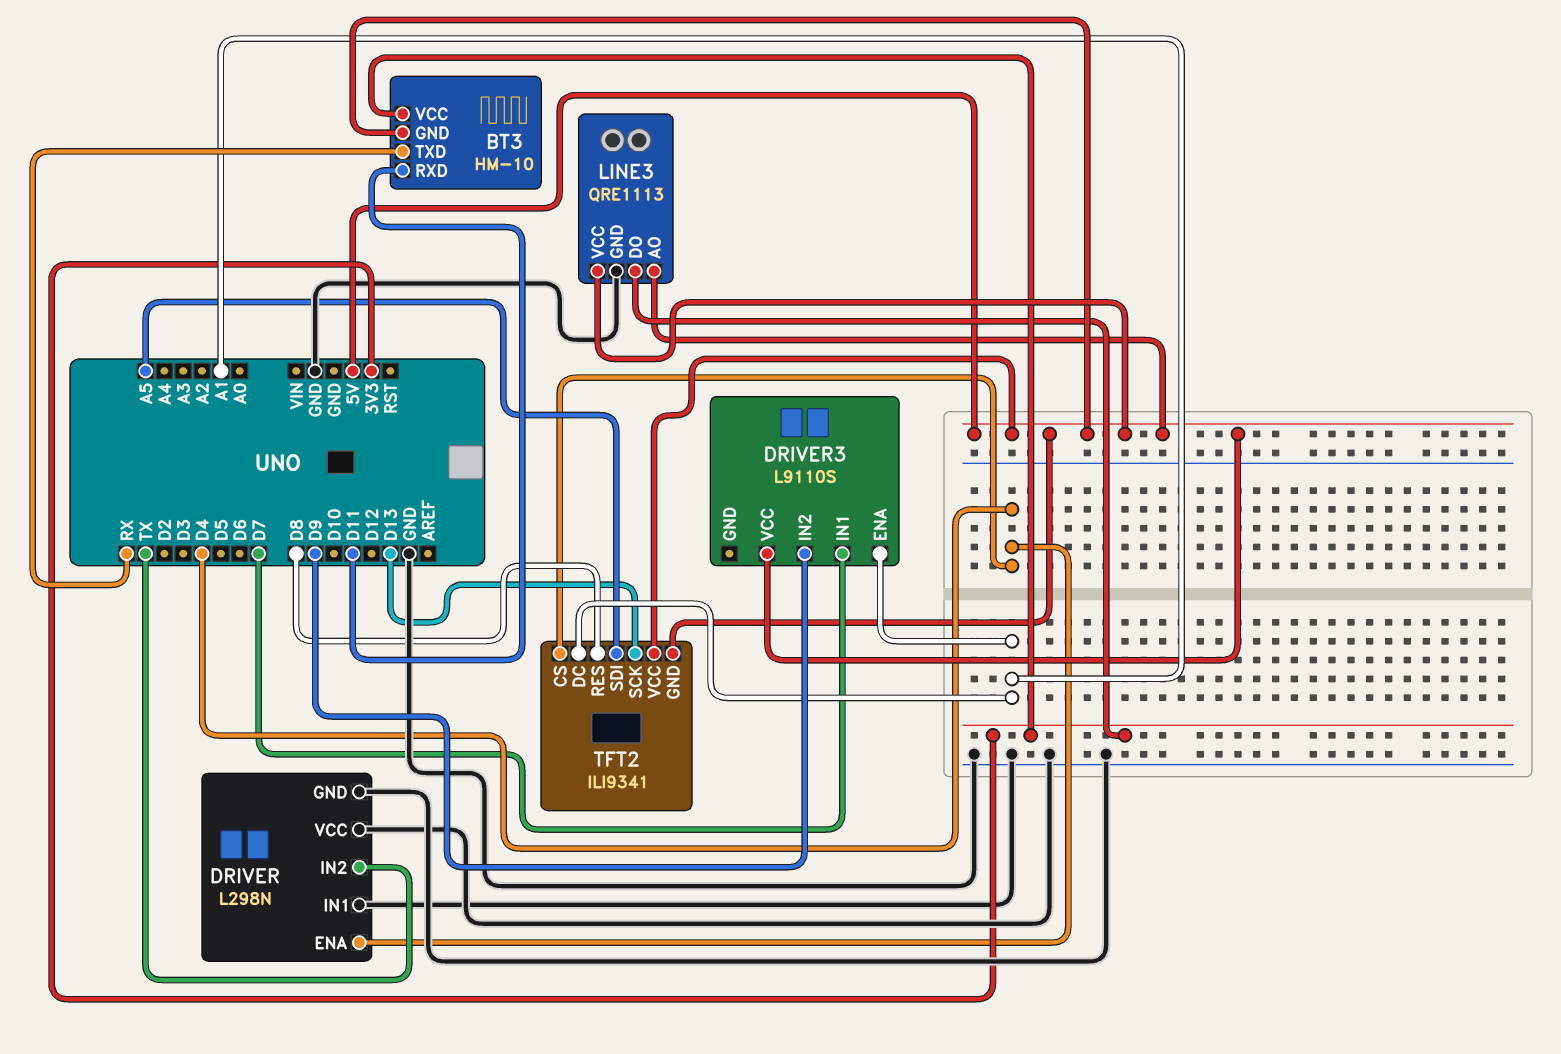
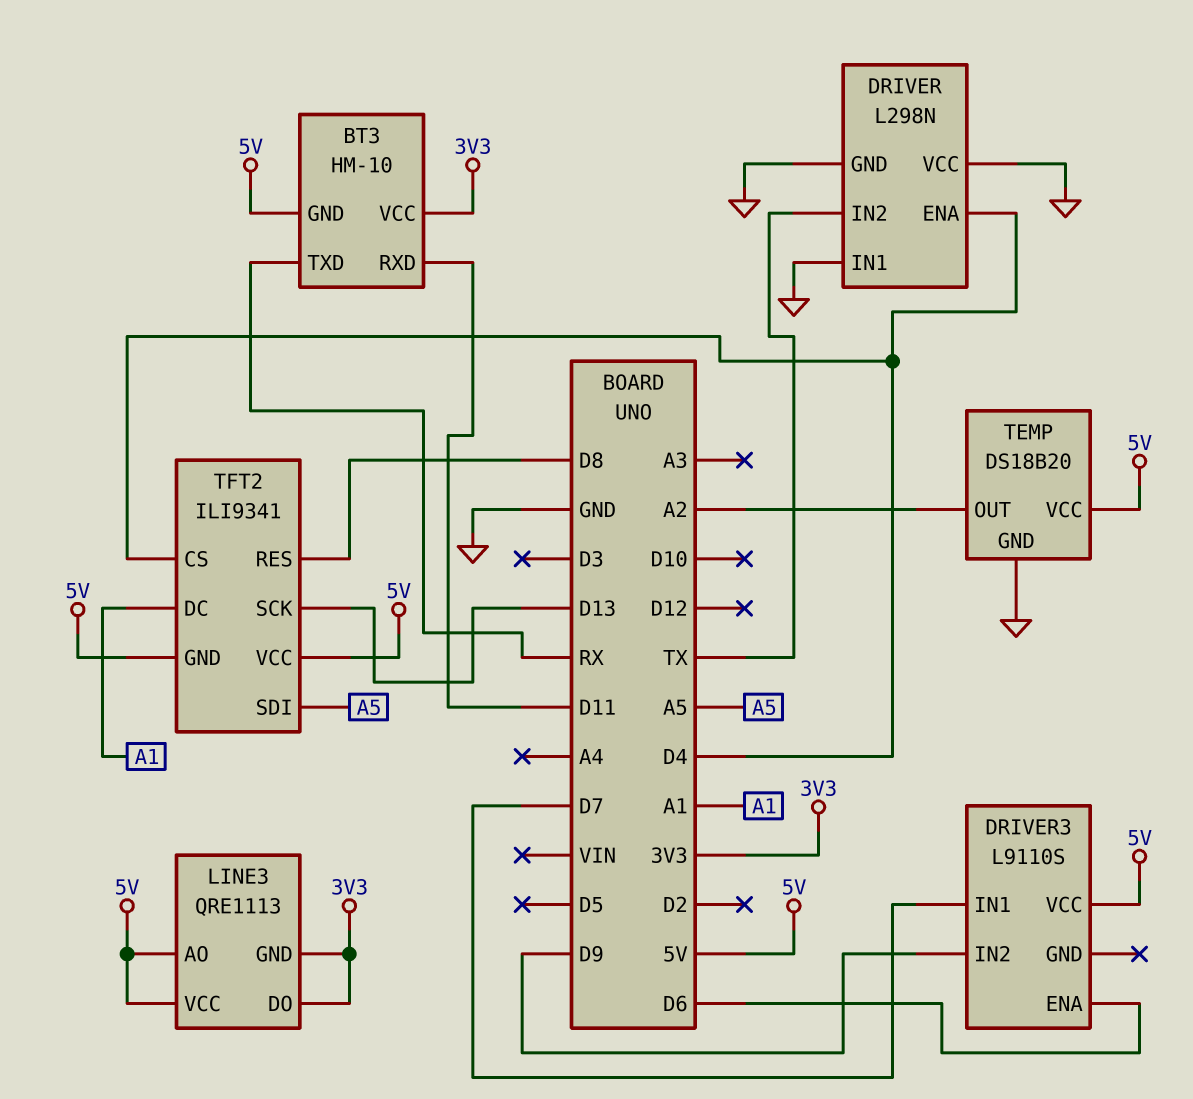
DRIVER3 pin ENA: A1 -> D6
LINE3 pin GND: GND -> 3V3
TEMP: none -> DS18B20
TEMP pin GND: none -> GND
TEMP pin OUT: none -> A2
TEMP pin VCC: none -> 5V

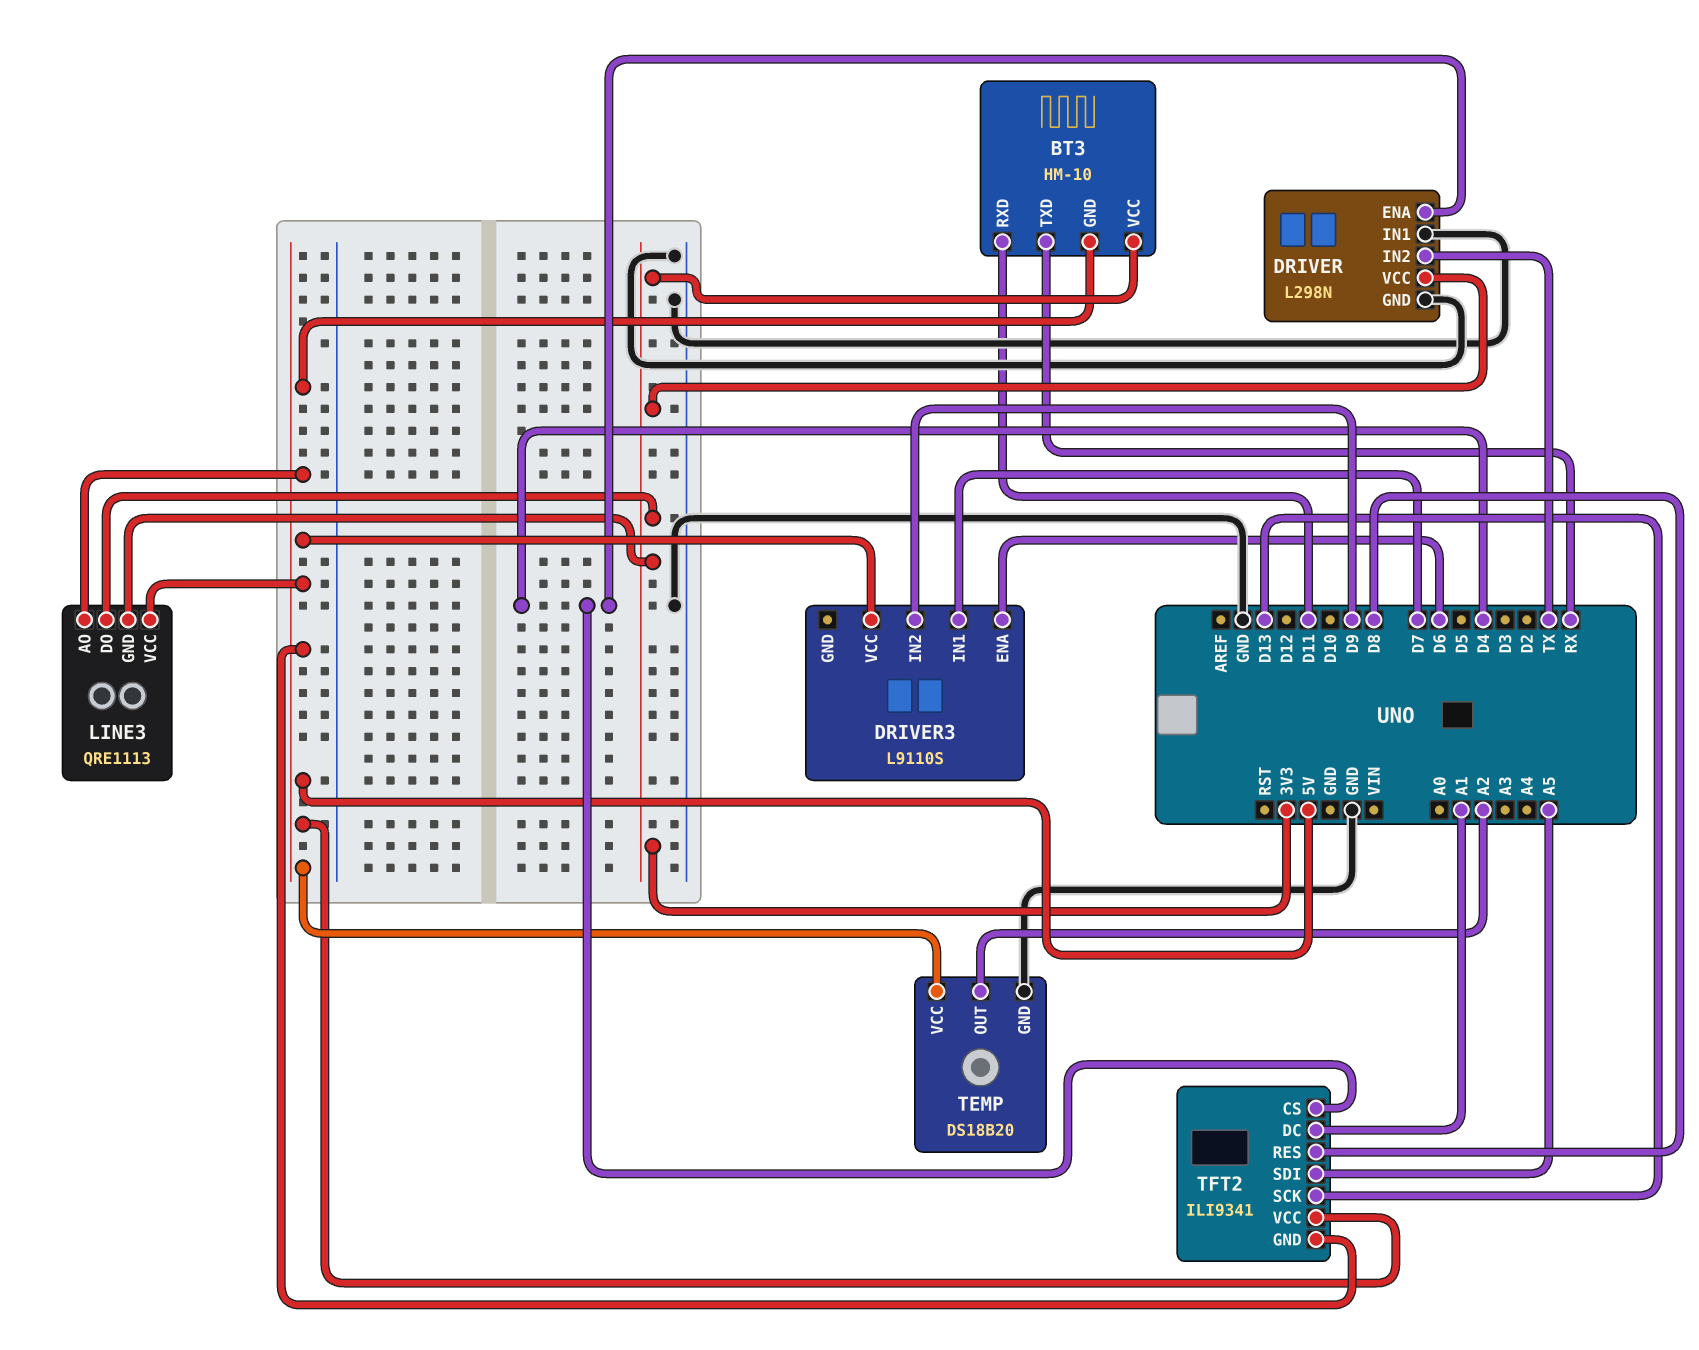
DRIVER pin VCC: GND -> 3V3

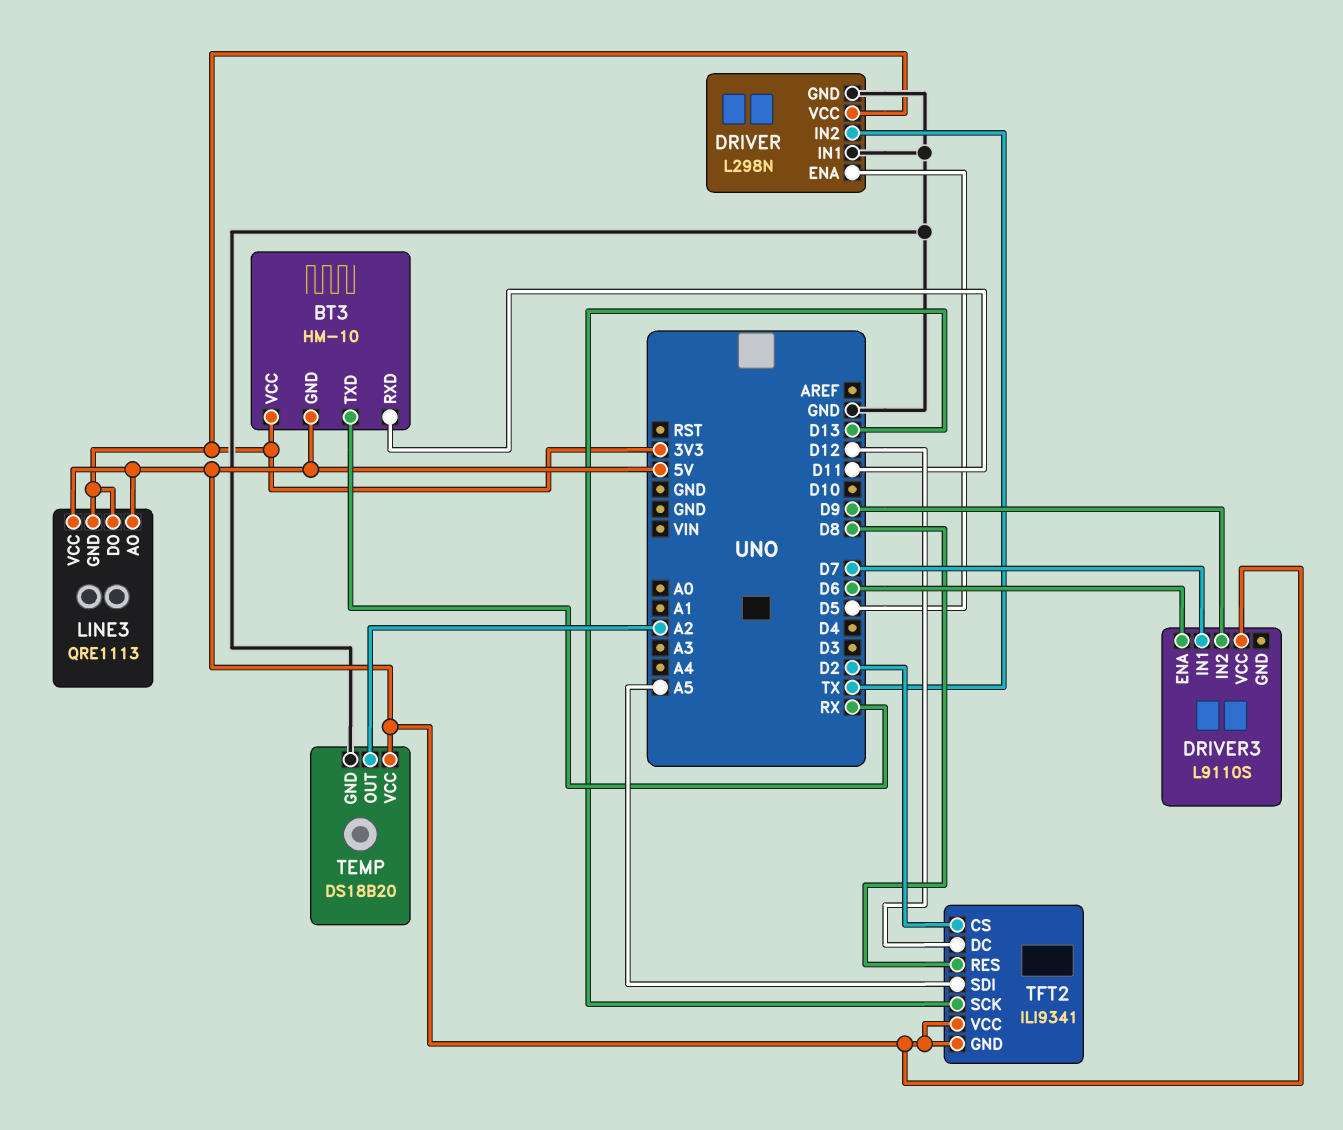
DRIVER pin ENA: D4 -> D5
TFT2 pin CS: D4 -> D2
TFT2 pin DC: A1 -> D12

